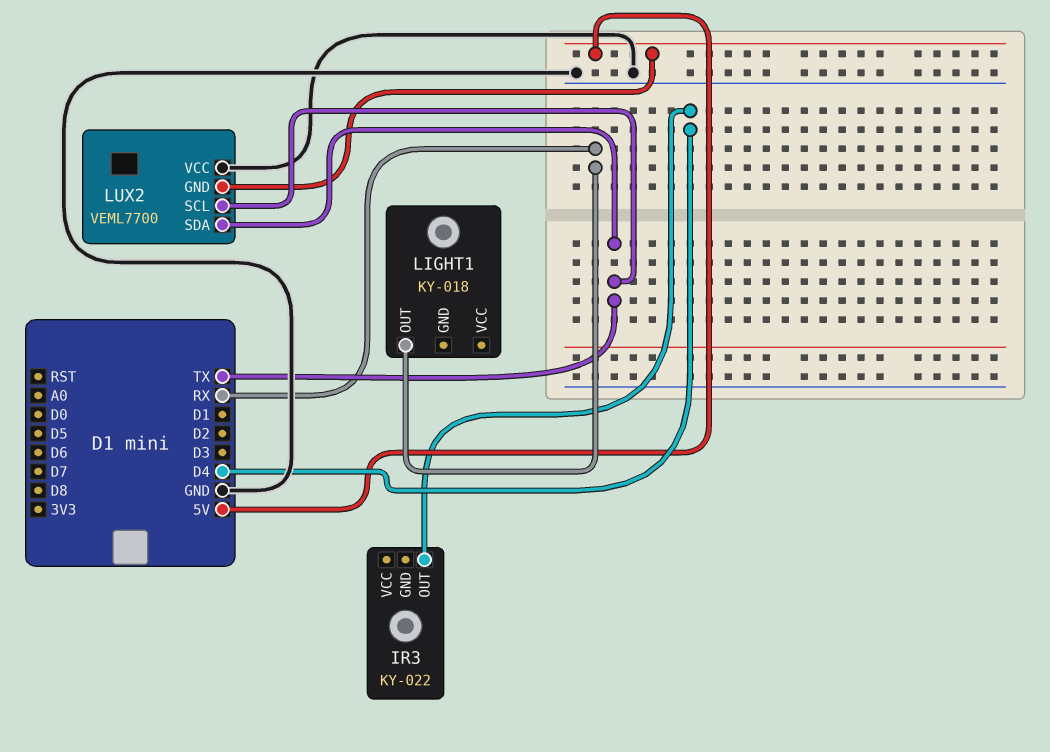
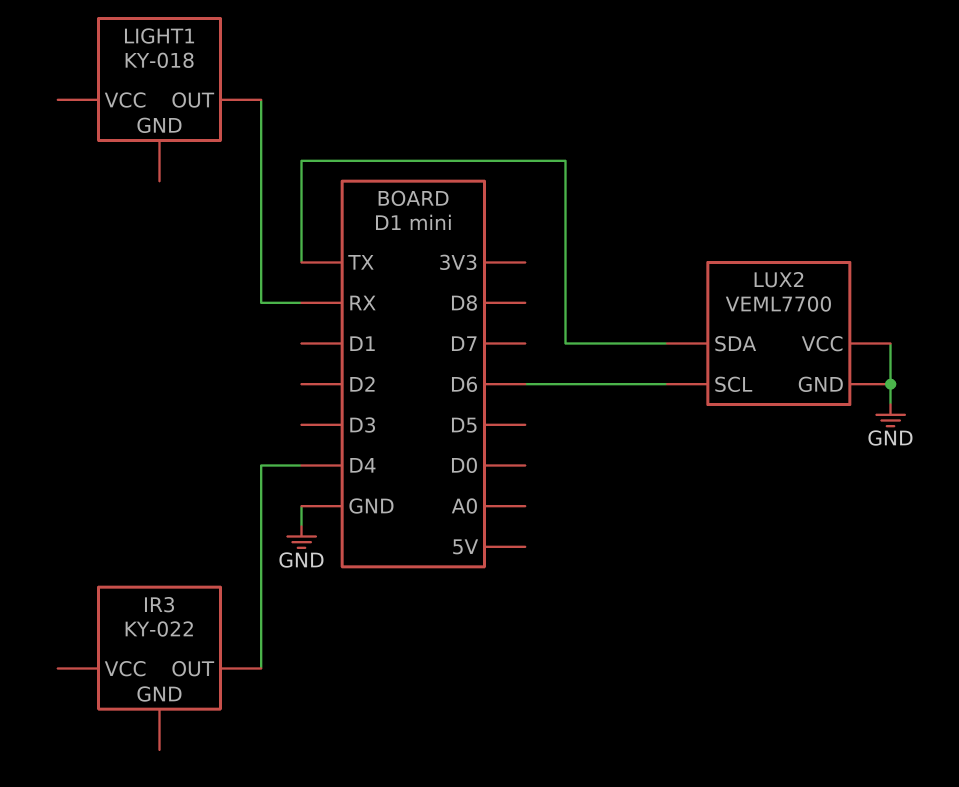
LUX2 pin GND: 5V -> GND
LUX2 pin SCL: TX -> D6

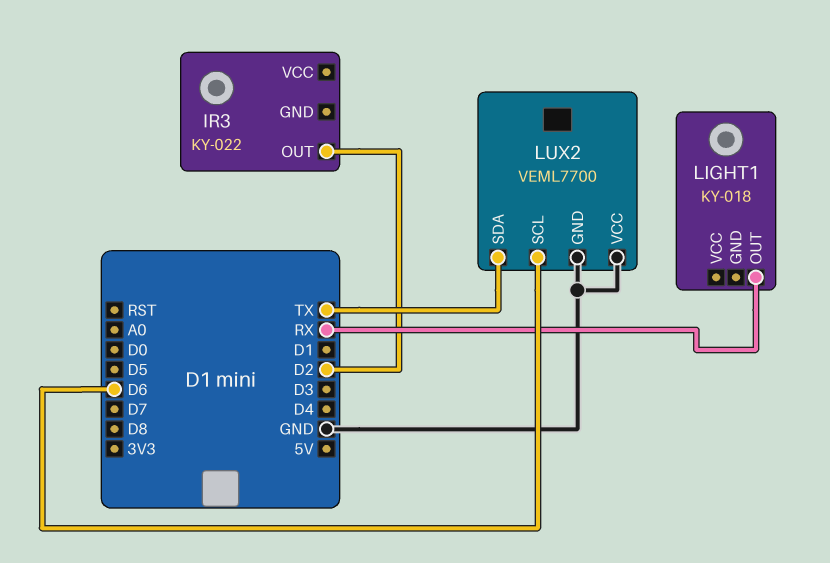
IR3 pin OUT: D4 -> D2

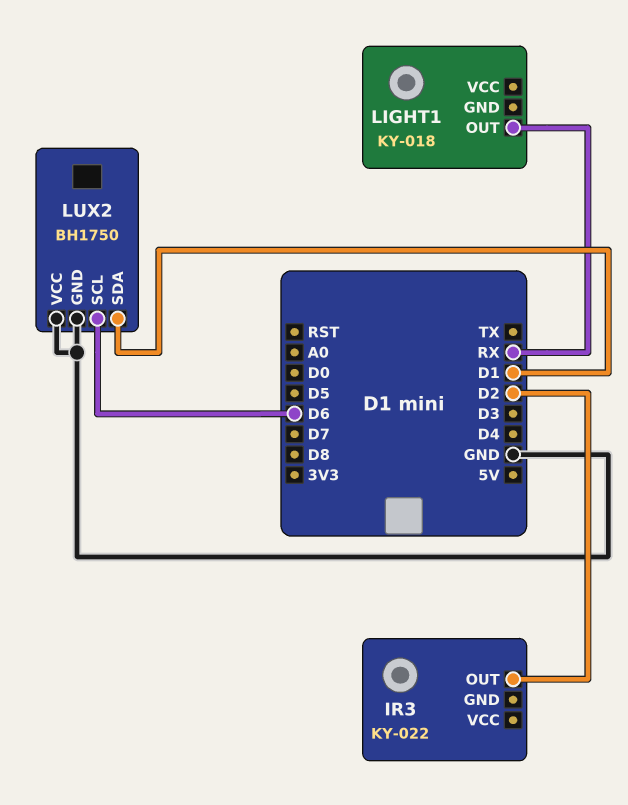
LUX2: VEML7700 -> BH1750
LUX2 pin SDA: TX -> D1

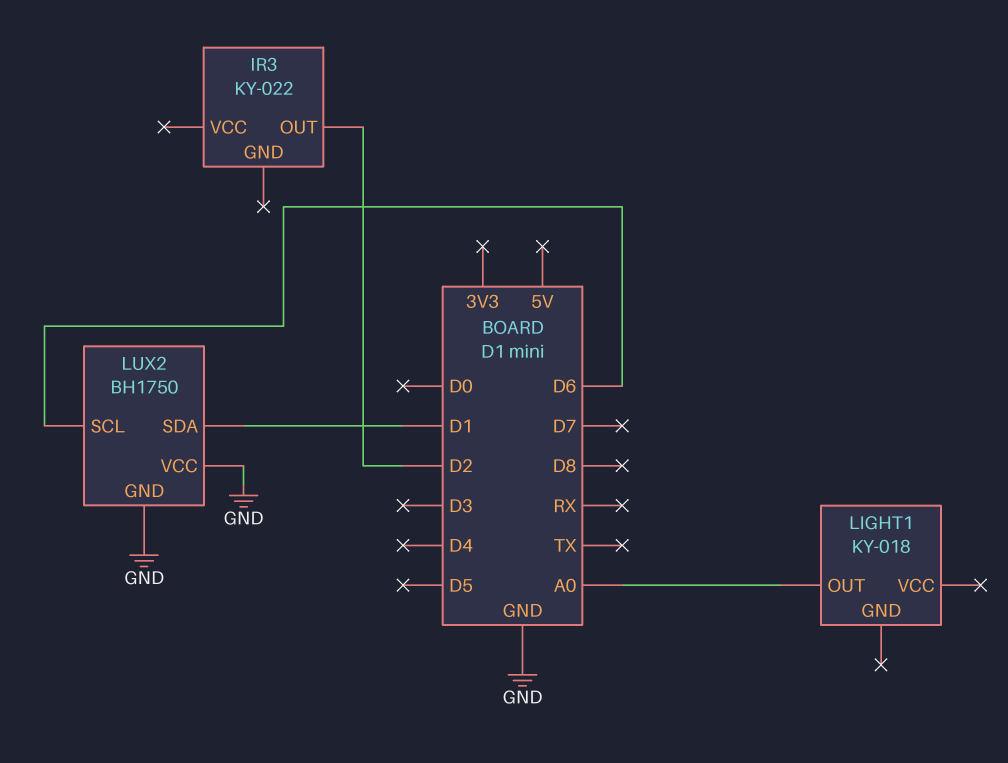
LIGHT1 pin OUT: RX -> A0

